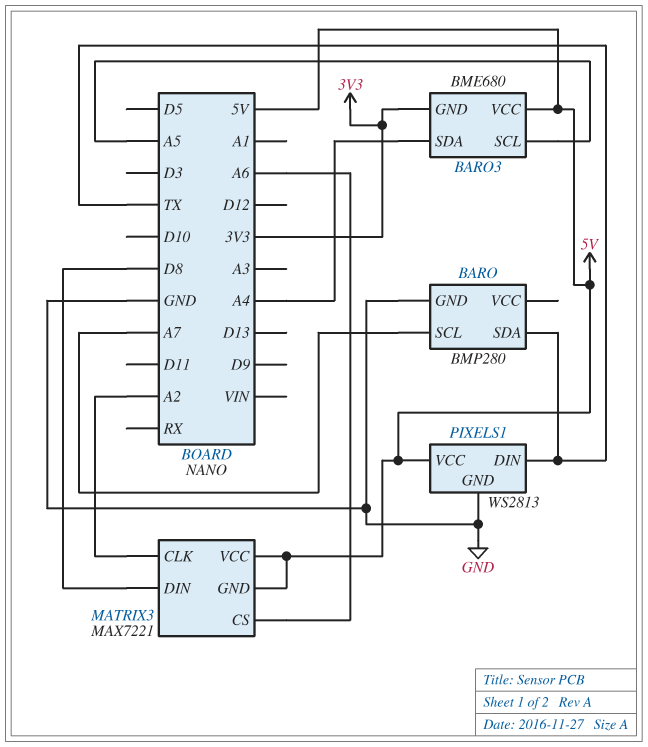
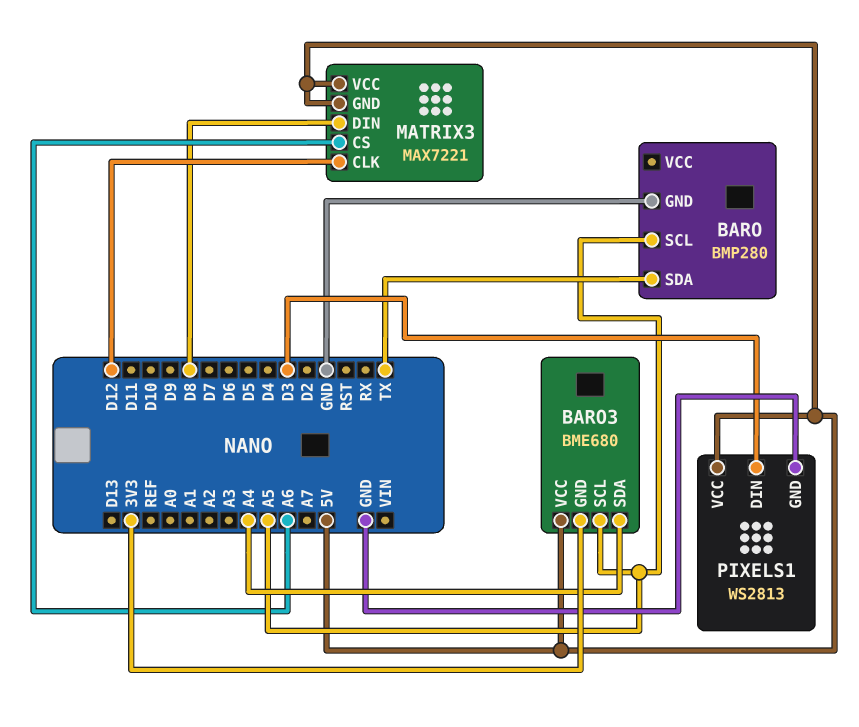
BARO pin SCL: A7 -> A5
MATRIX3 pin CLK: A2 -> D12
PIXELS1 pin DIN: TX -> D3

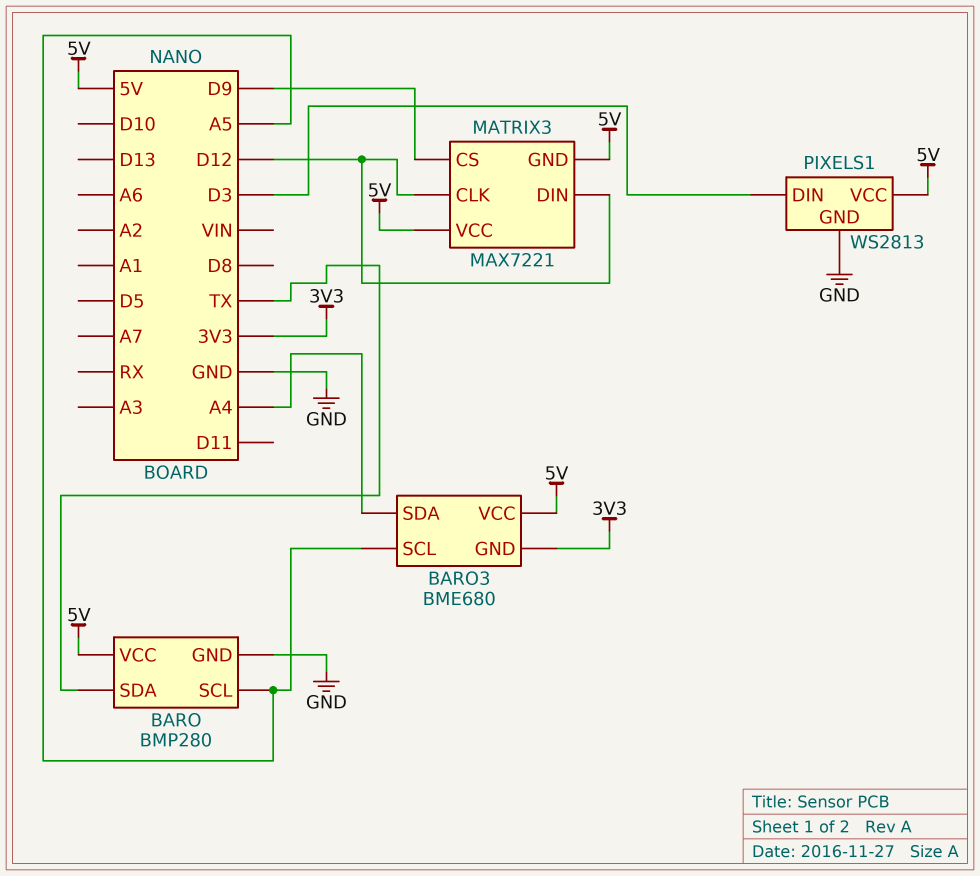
BARO pin VCC: none -> 5V
MATRIX3 pin CS: A6 -> D9
MATRIX3 pin DIN: D8 -> D12

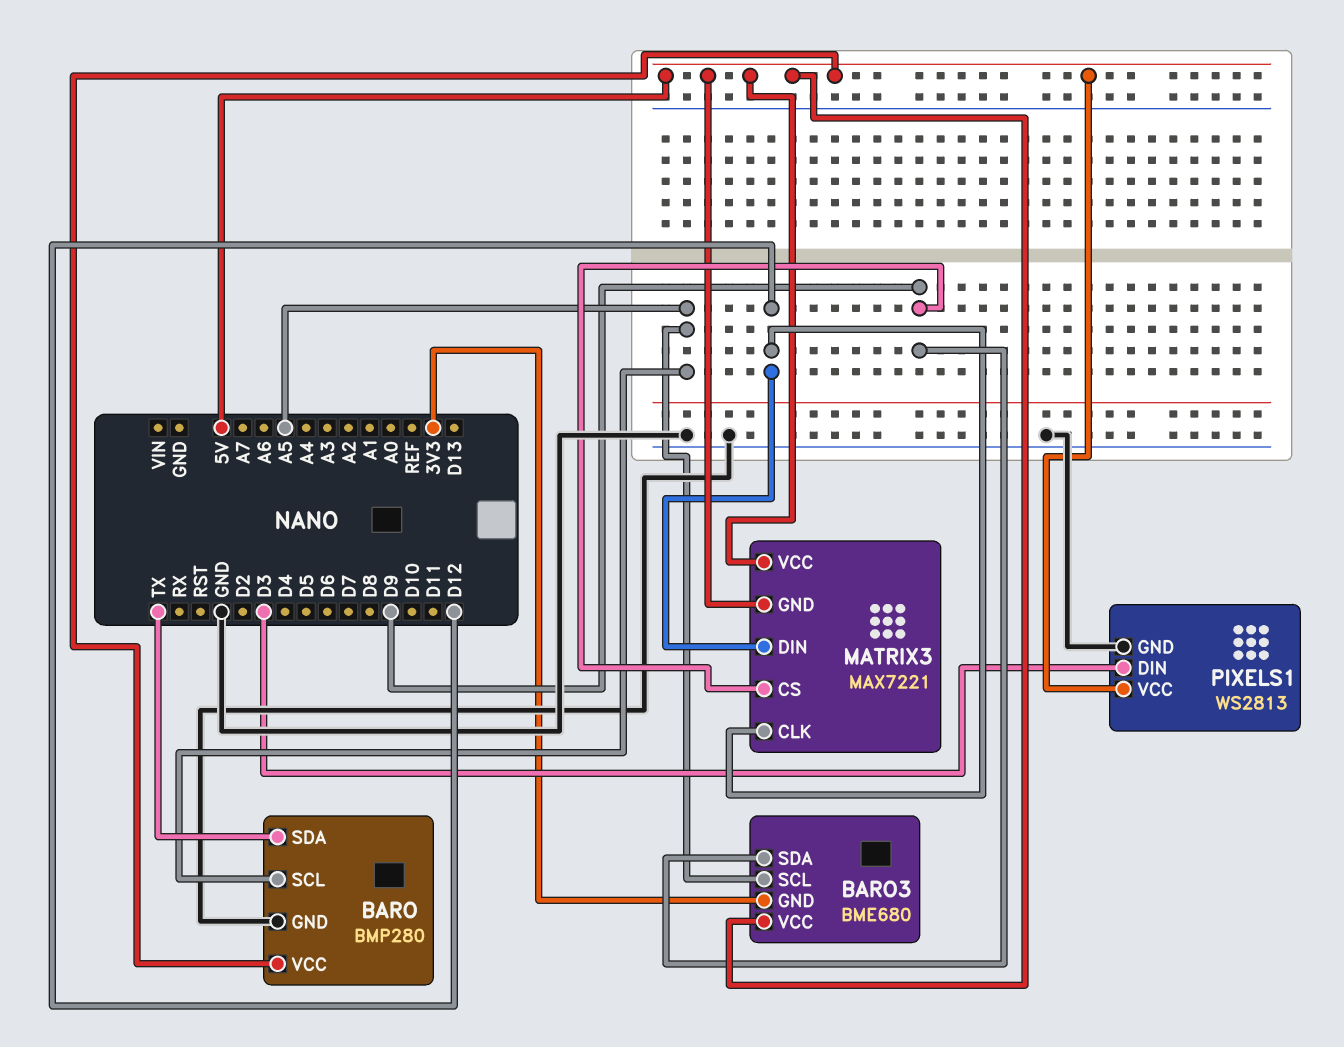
BARO3 pin SDA: A4 -> D9

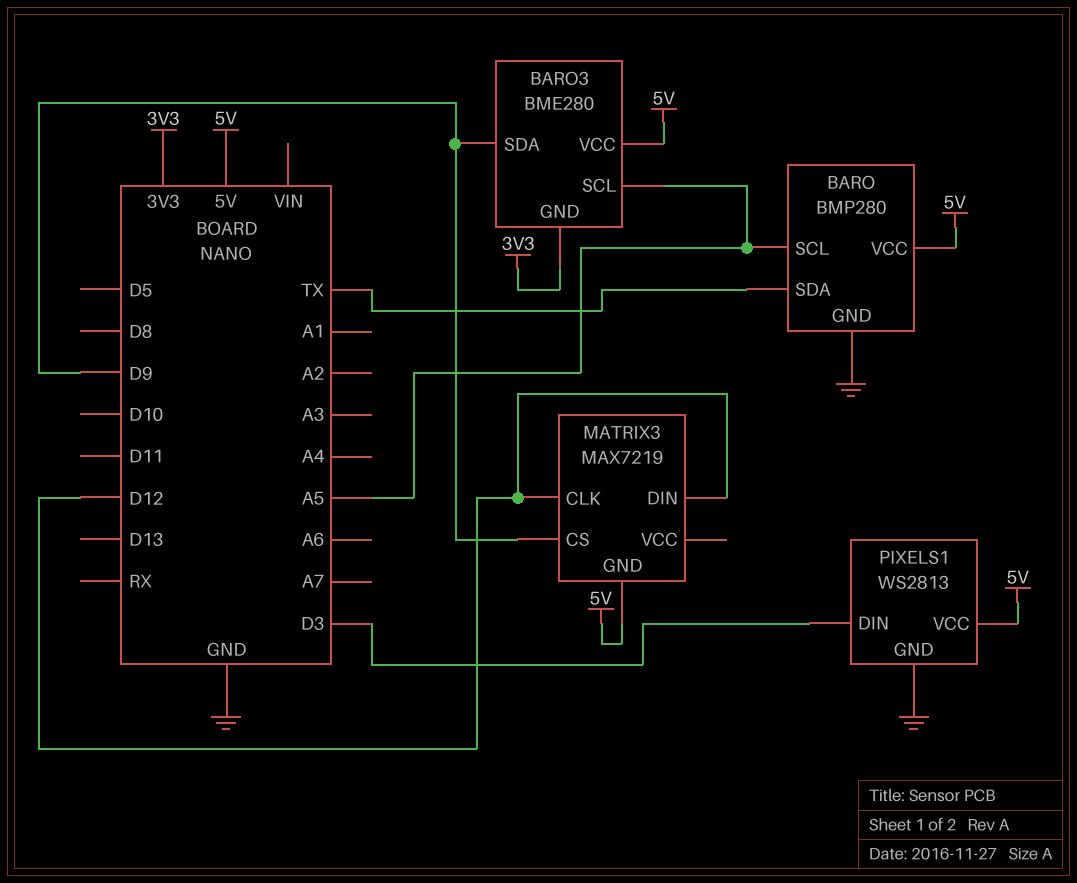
BARO3: BME680 -> BME280
MATRIX3: MAX7221 -> MAX7219
MATRIX3 pin VCC: 5V -> none

